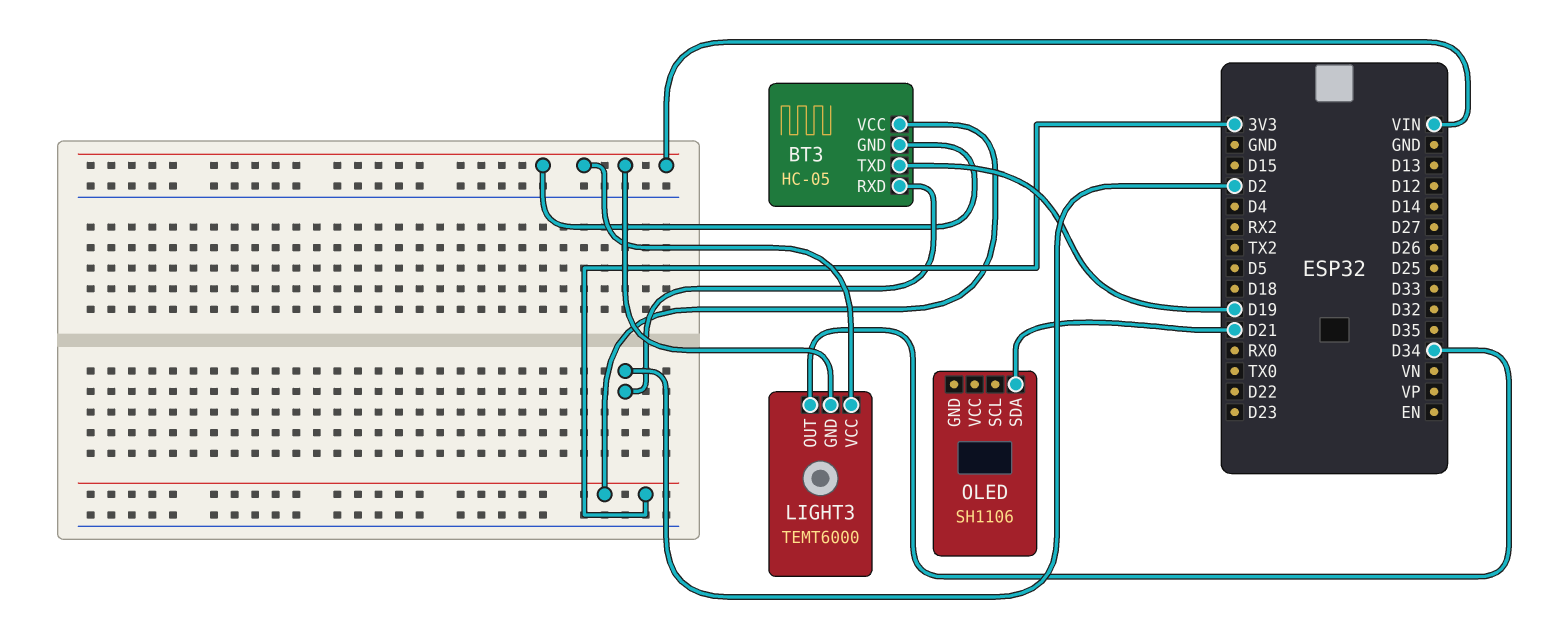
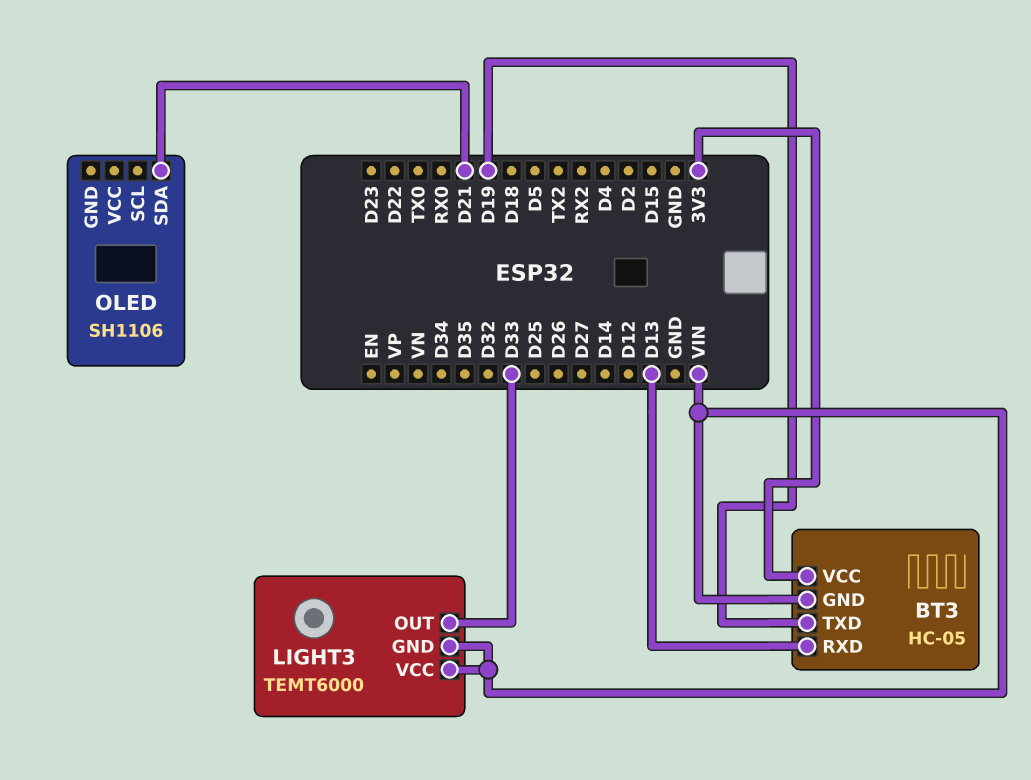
BT3 pin RXD: D2 -> D13
LIGHT3 pin OUT: D34 -> D33

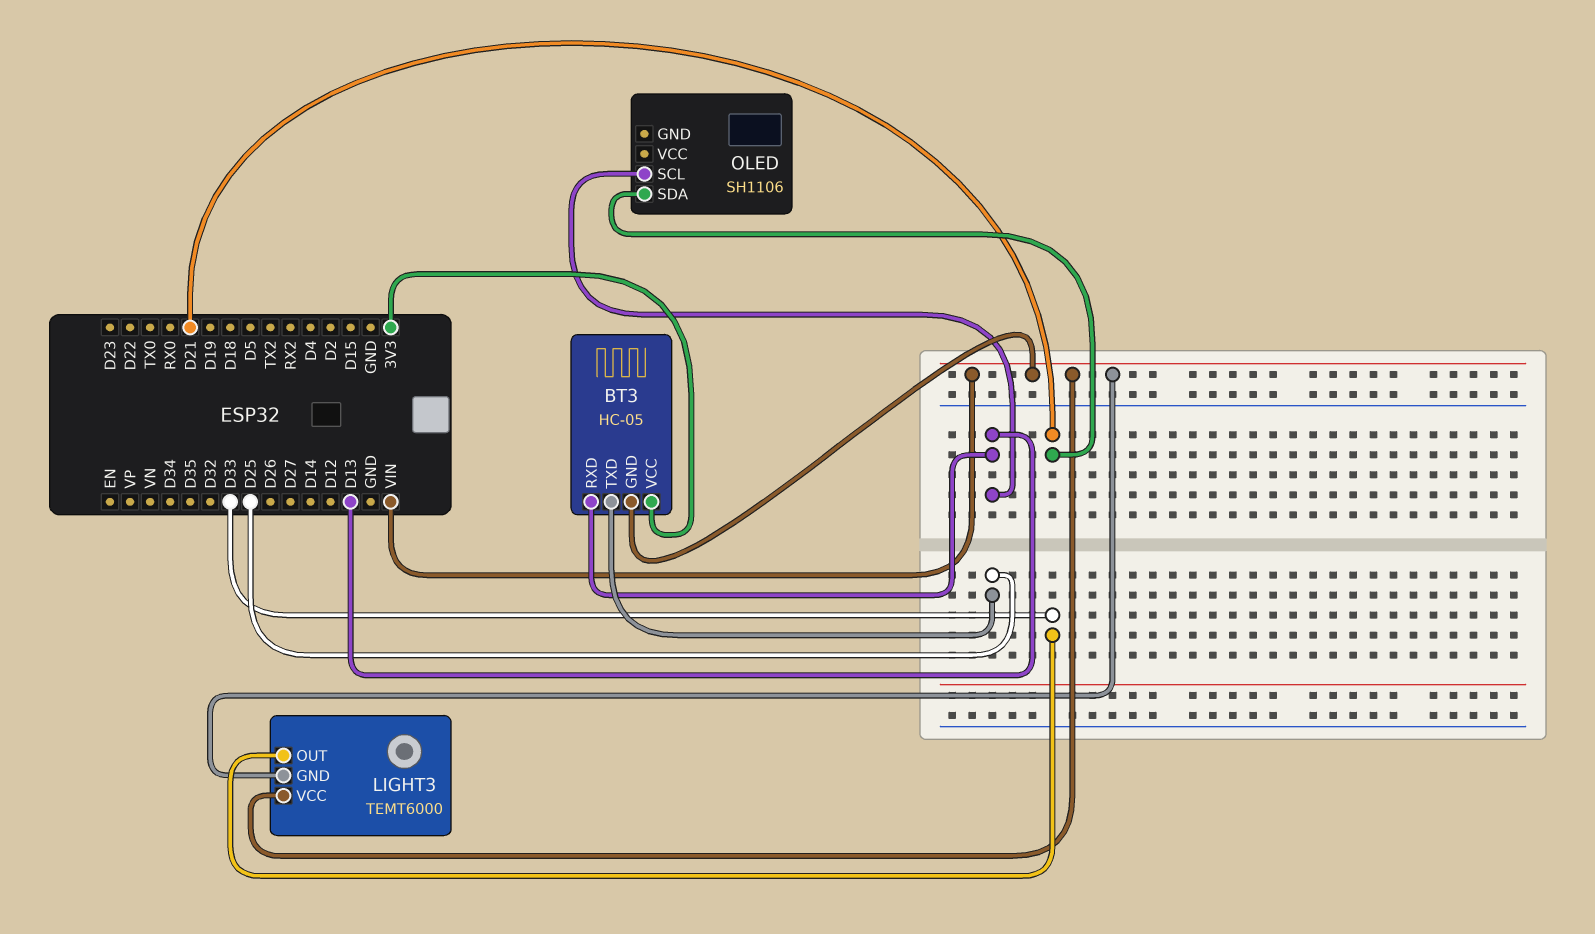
BT3 pin TXD: D19 -> D25
OLED pin SCL: none -> D13

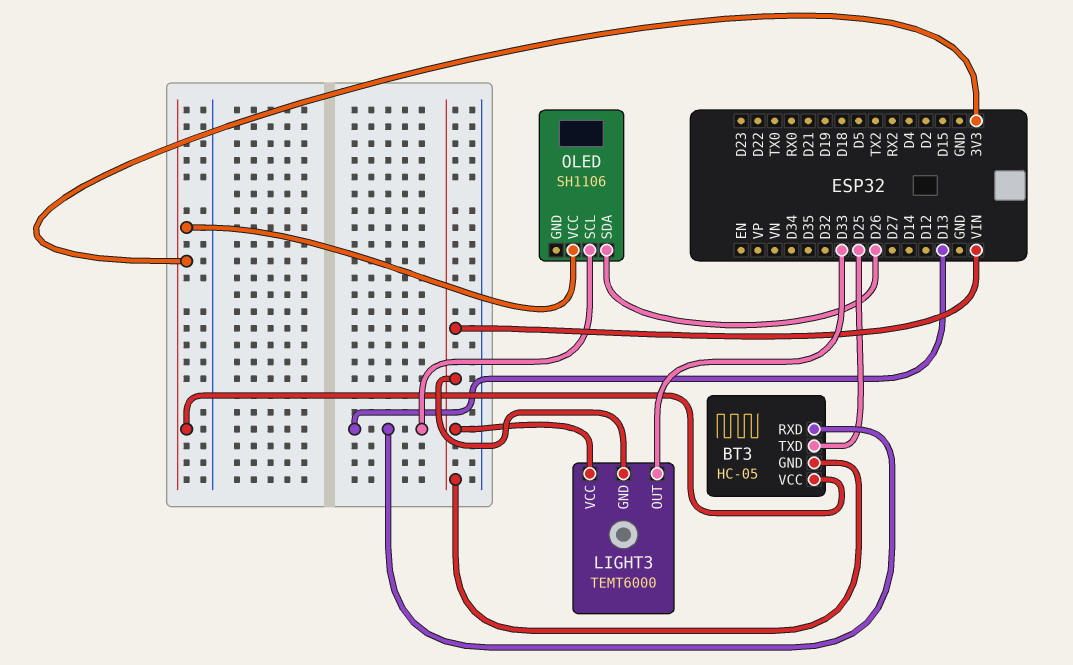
OLED pin SDA: D21 -> D26
OLED pin VCC: none -> 3V3

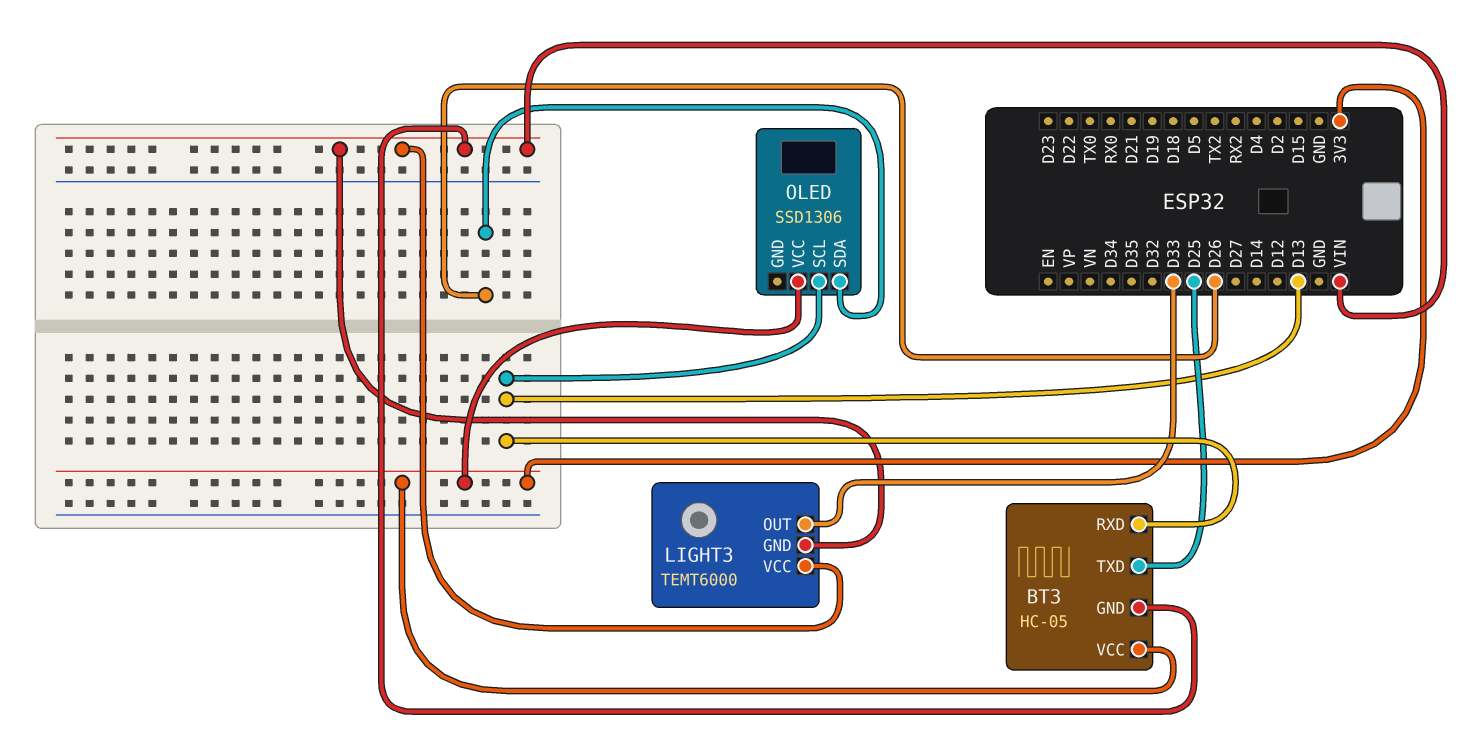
OLED: SH1106 -> SSD1306

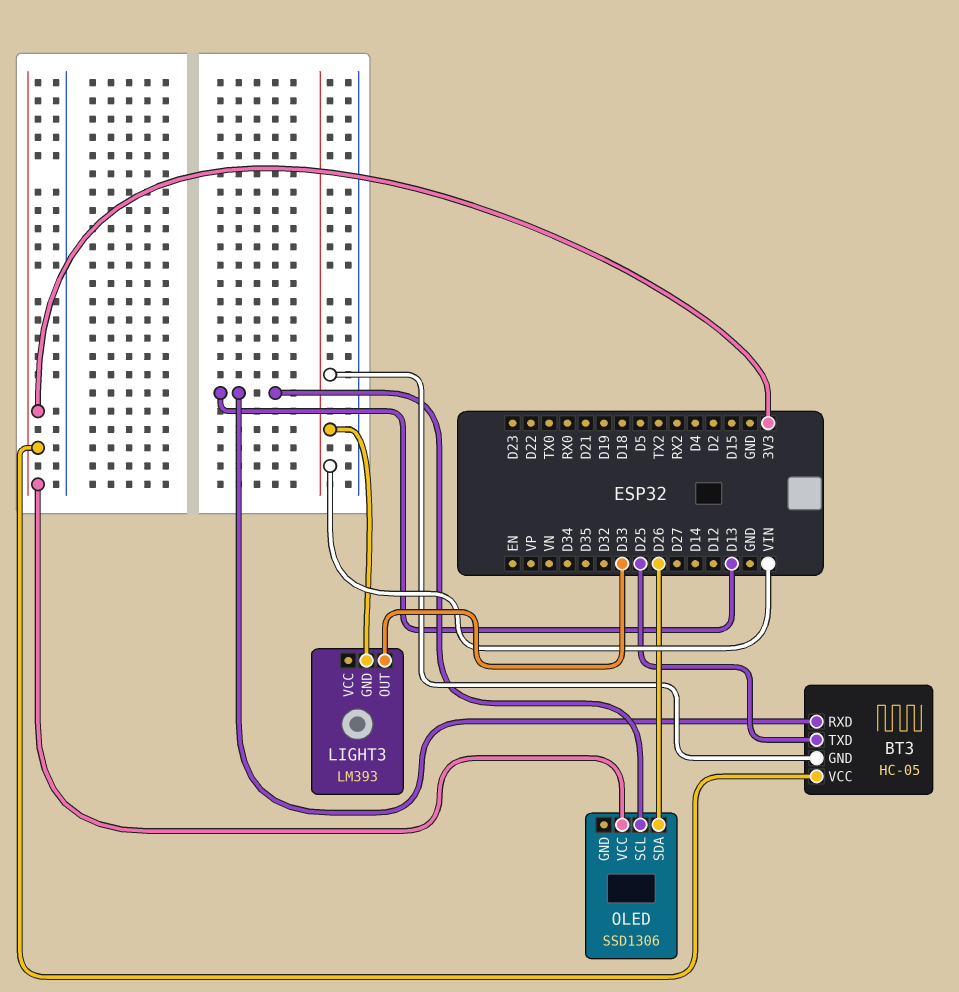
LIGHT3: TEMT6000 -> LM393
LIGHT3 pin VCC: VIN -> none

